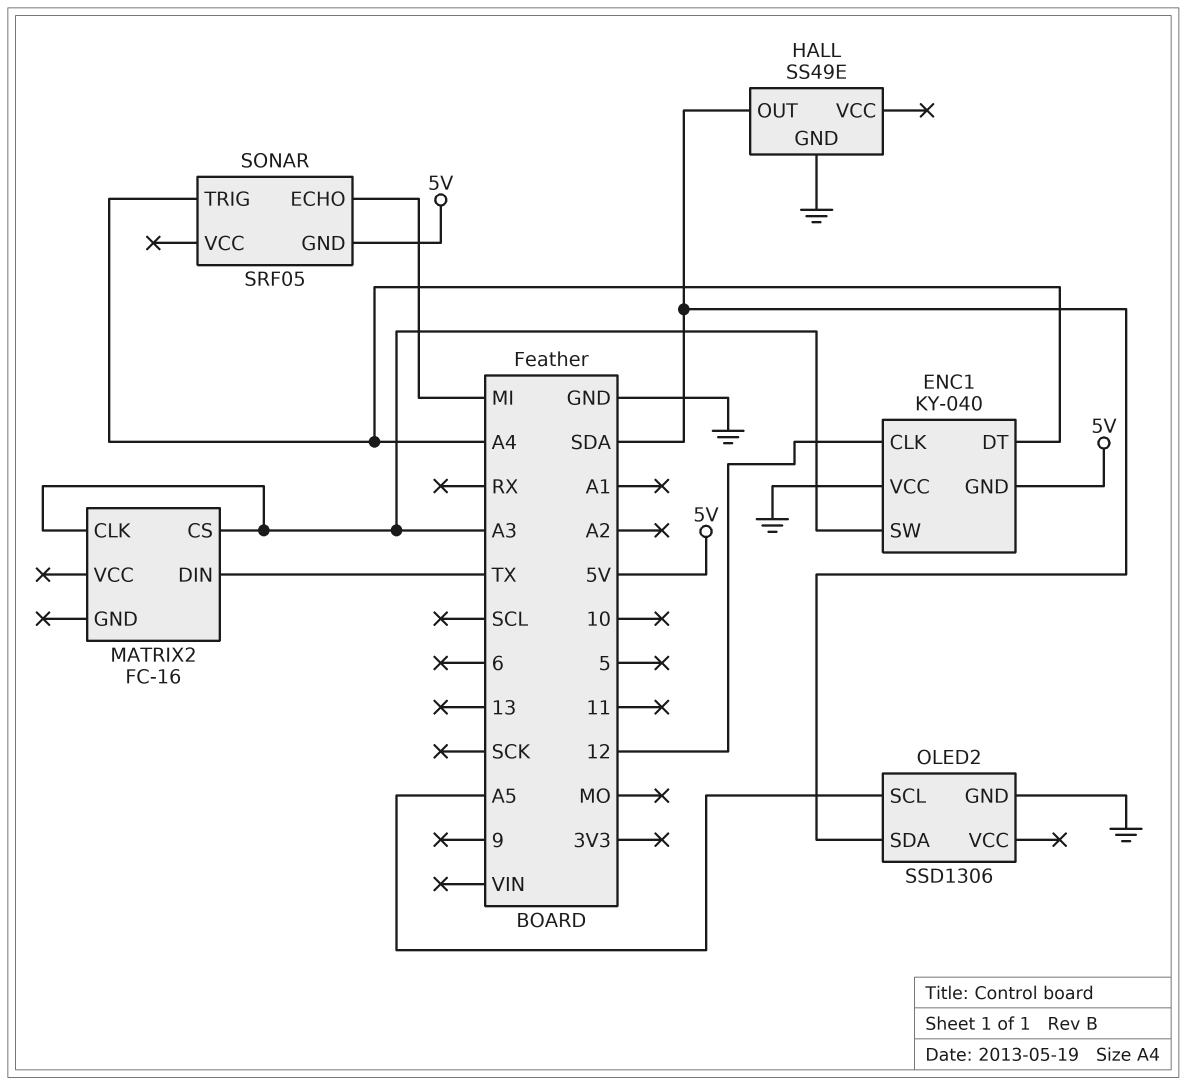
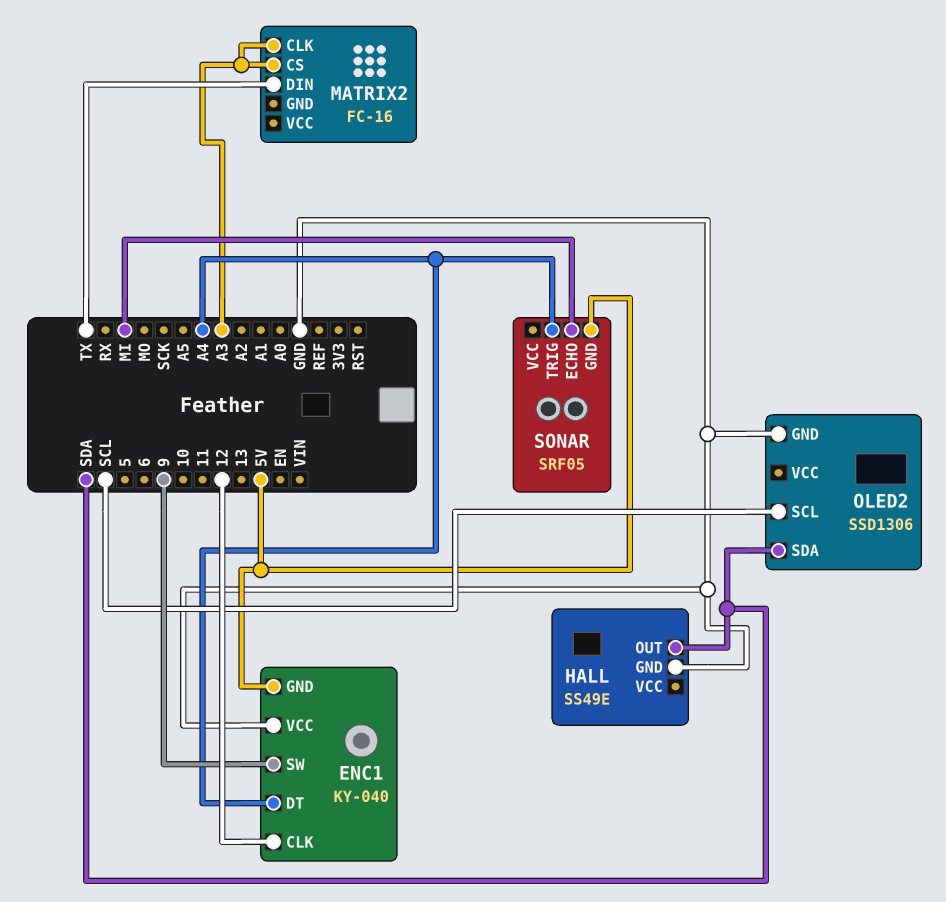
ENC1 pin SW: A3 -> 9
OLED2 pin SCL: A5 -> SCL

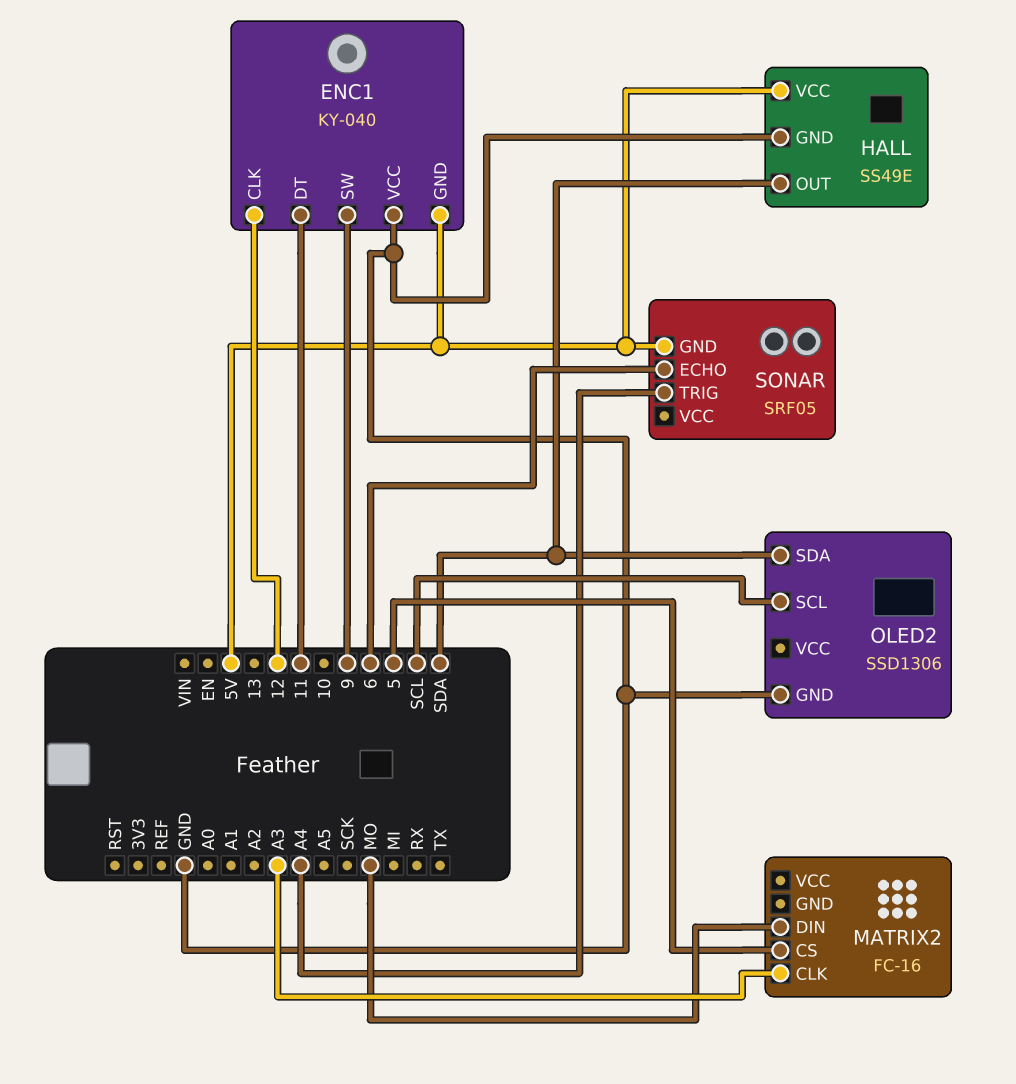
ENC1 pin DT: A4 -> 11
HALL pin VCC: none -> 5V
MATRIX2 pin CS: A3 -> 5
MATRIX2 pin DIN: TX -> MO
SONAR pin ECHO: MI -> 6

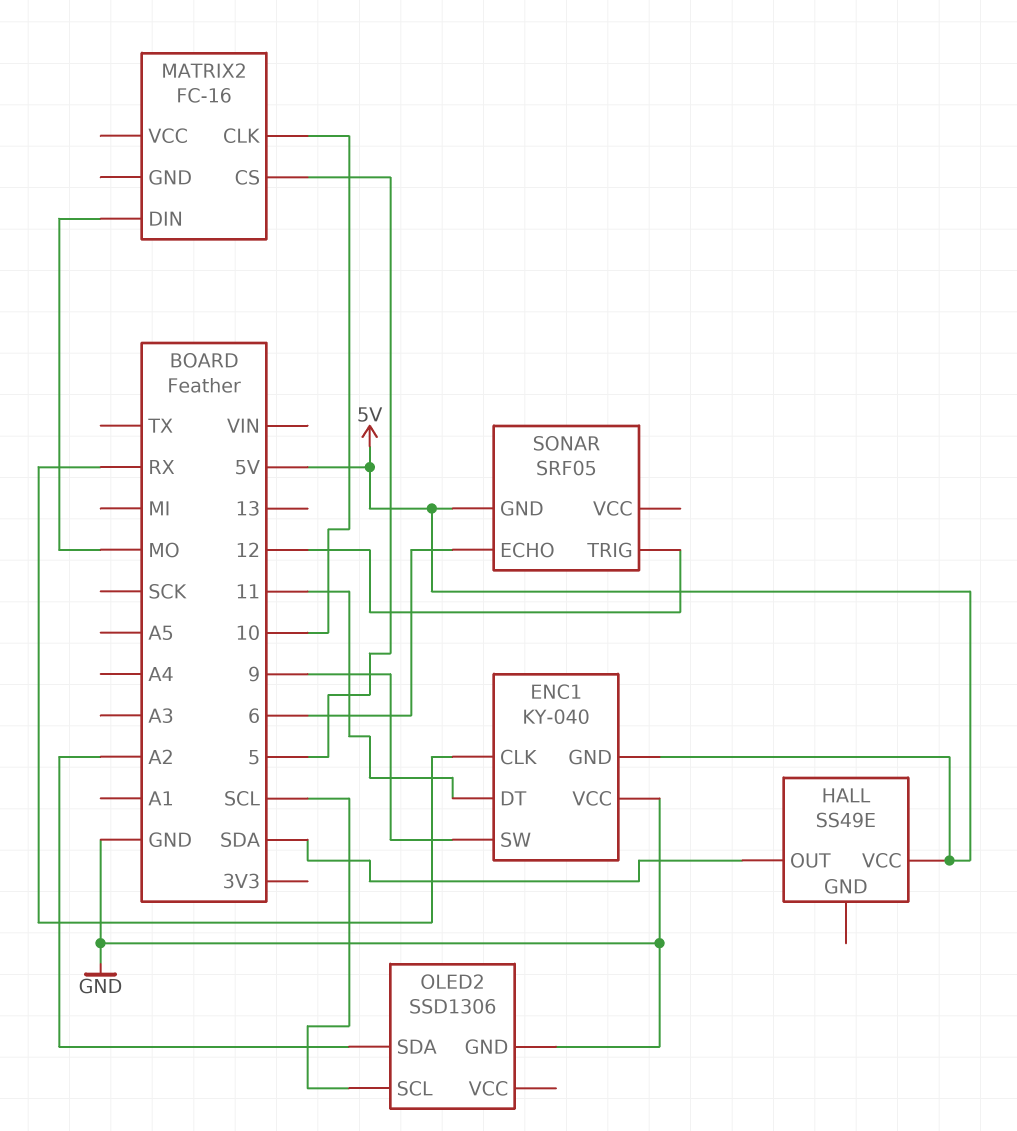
ENC1 pin CLK: 12 -> RX
HALL pin GND: GND -> none
MATRIX2 pin CLK: A3 -> 10
OLED2 pin SDA: SDA -> A2
SONAR pin TRIG: A4 -> 12

